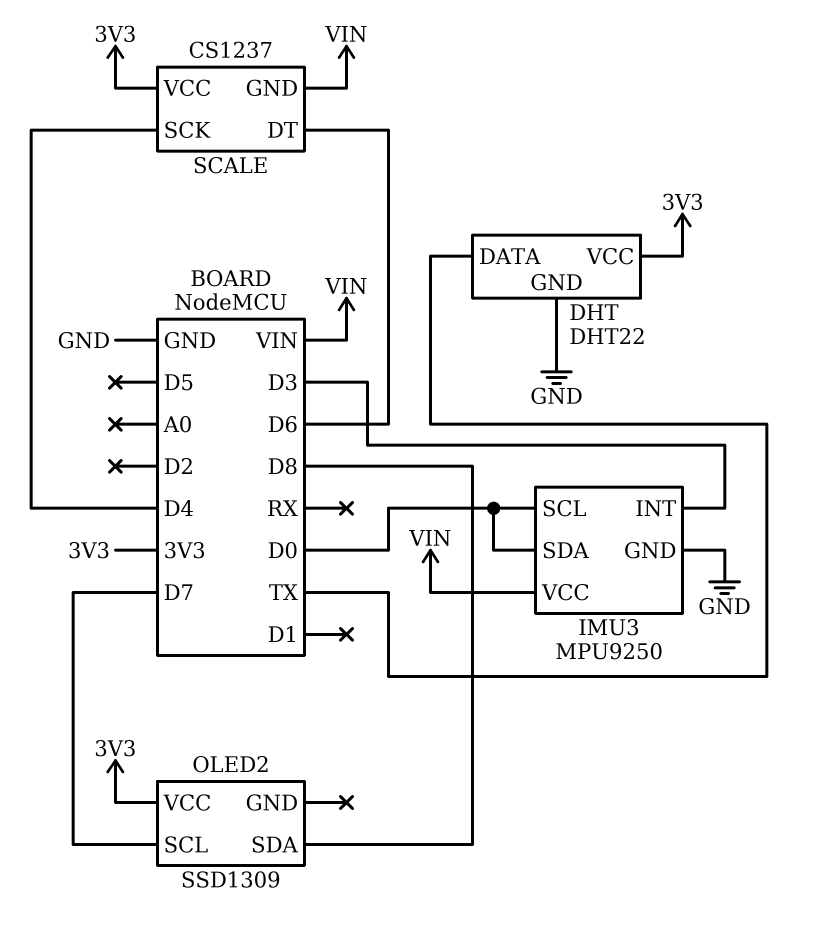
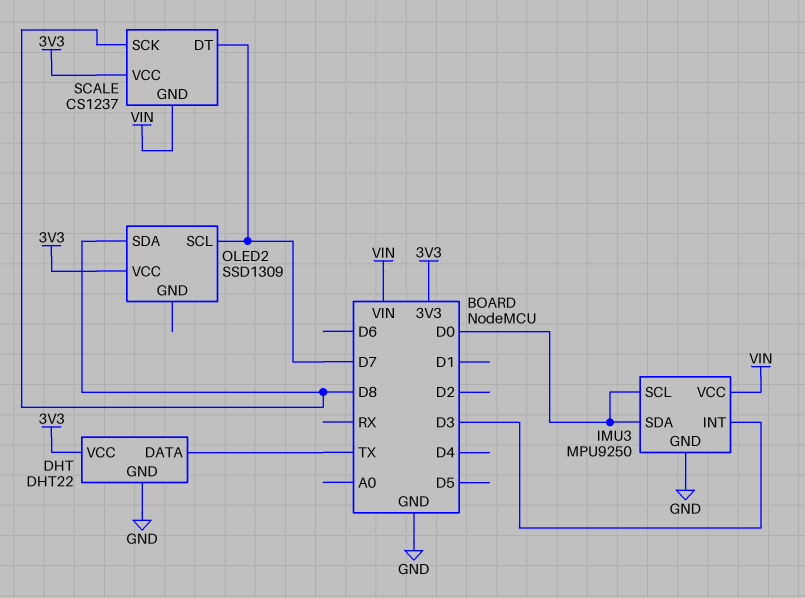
SCALE pin DT: D6 -> D7
SCALE pin SCK: D4 -> D8

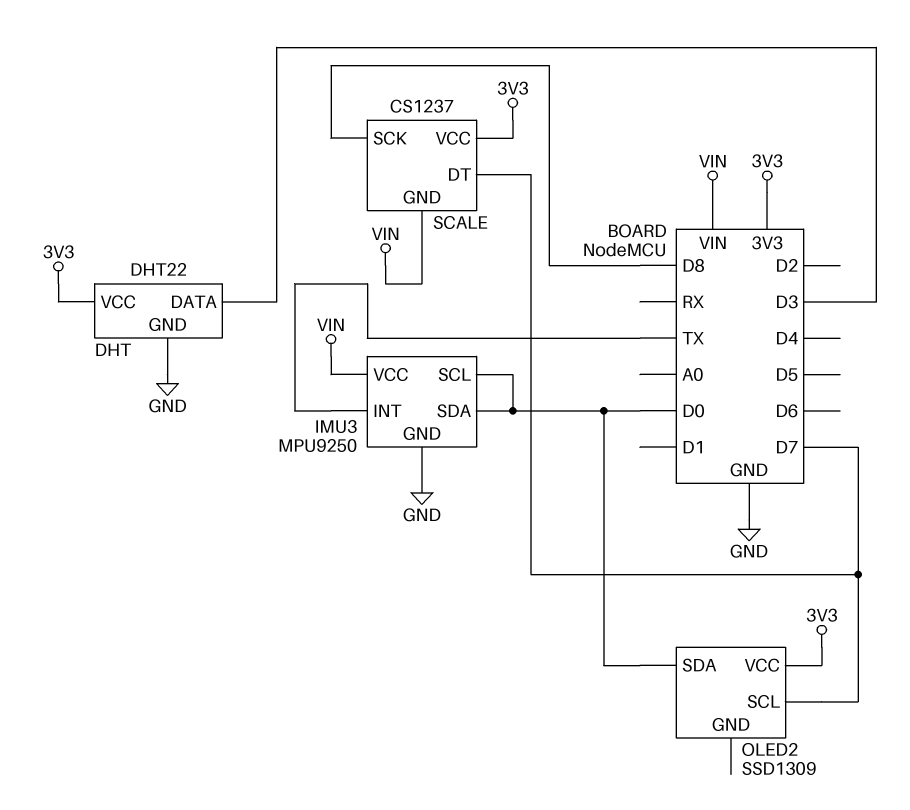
DHT pin DATA: TX -> D3
IMU3 pin INT: D3 -> TX
OLED2 pin SDA: D8 -> D0

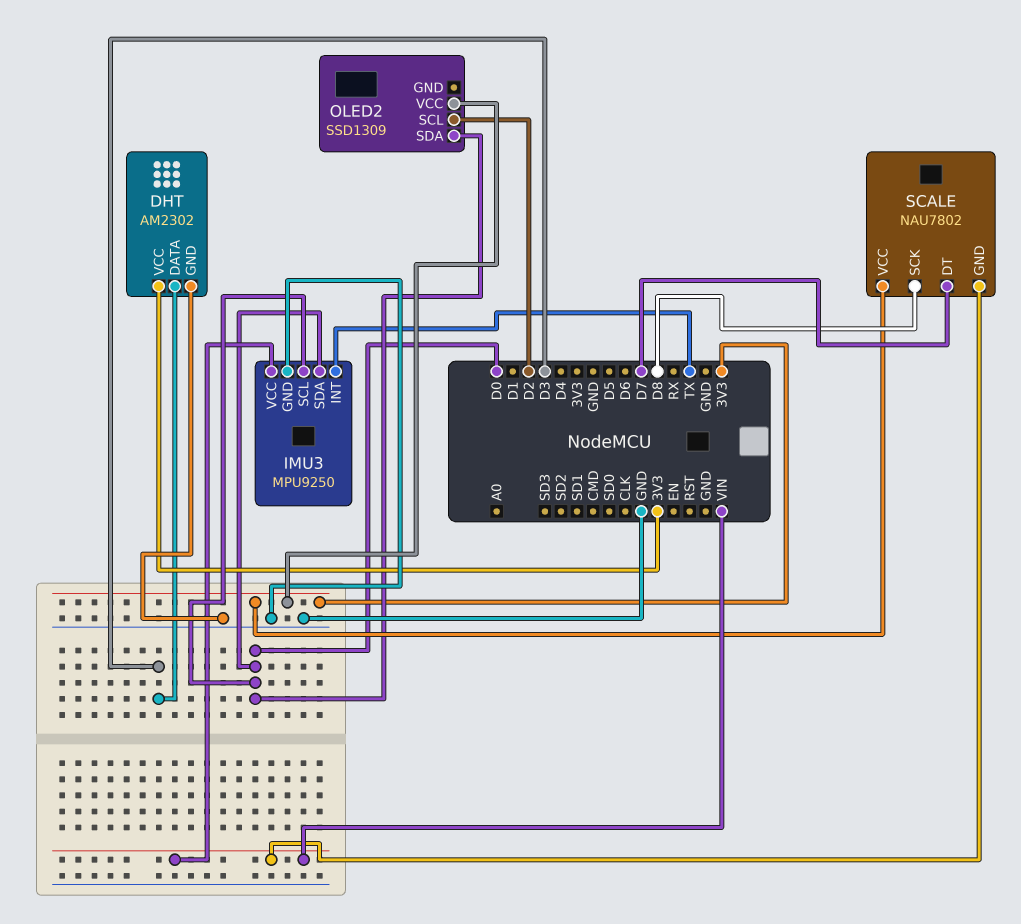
DHT: DHT22 -> AM2302
OLED2 pin SCL: D7 -> D2
SCALE: CS1237 -> NAU7802

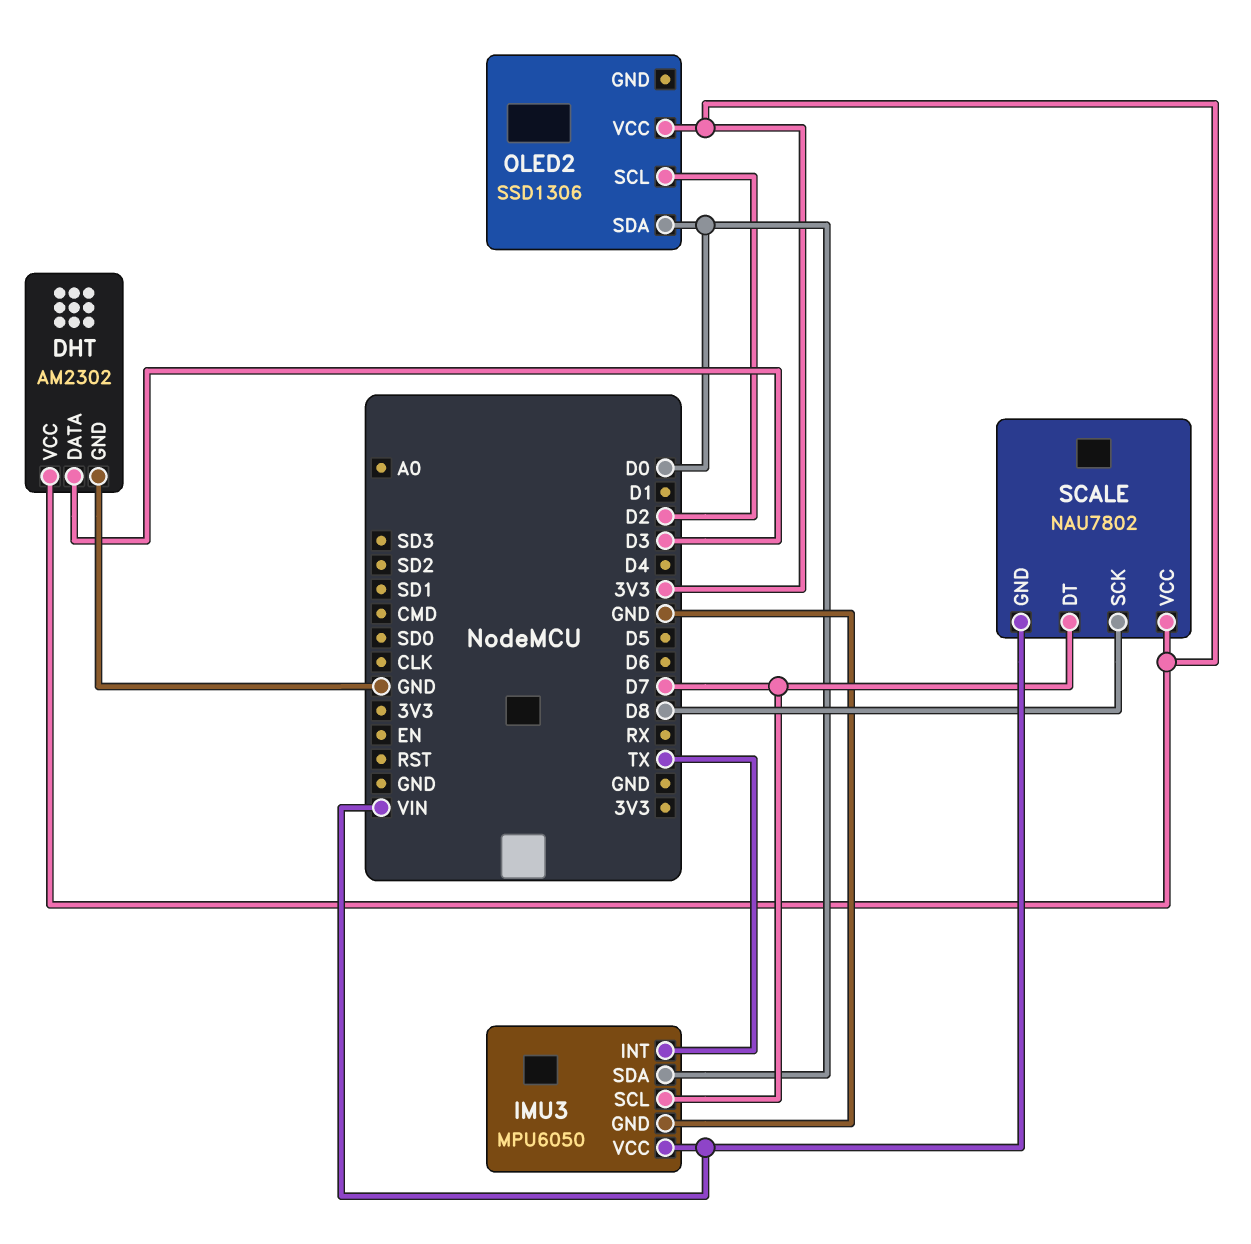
IMU3: MPU9250 -> MPU6050
IMU3 pin SCL: D0 -> D7
OLED2: SSD1309 -> SSD1306

